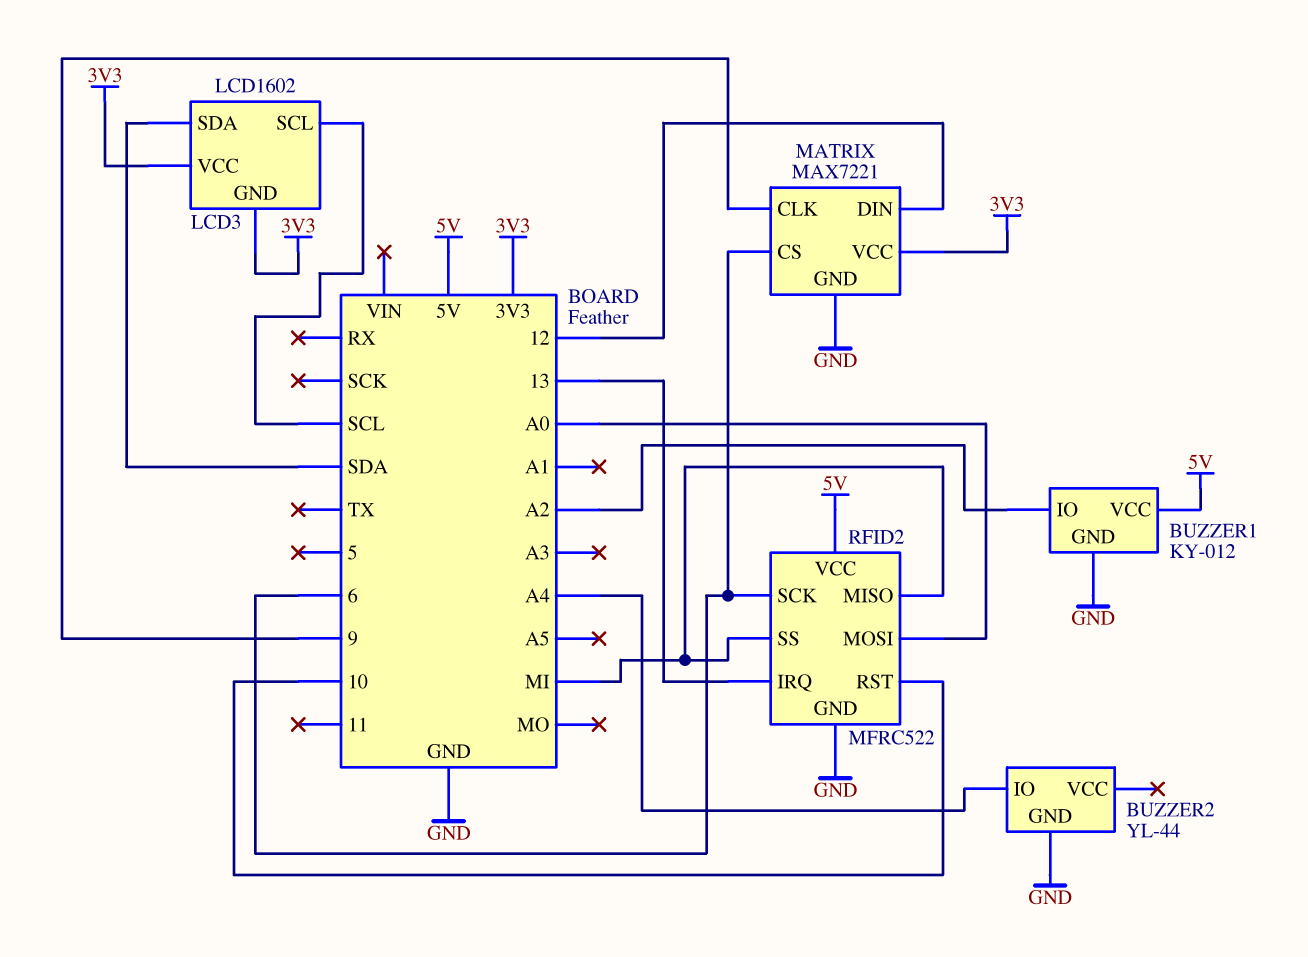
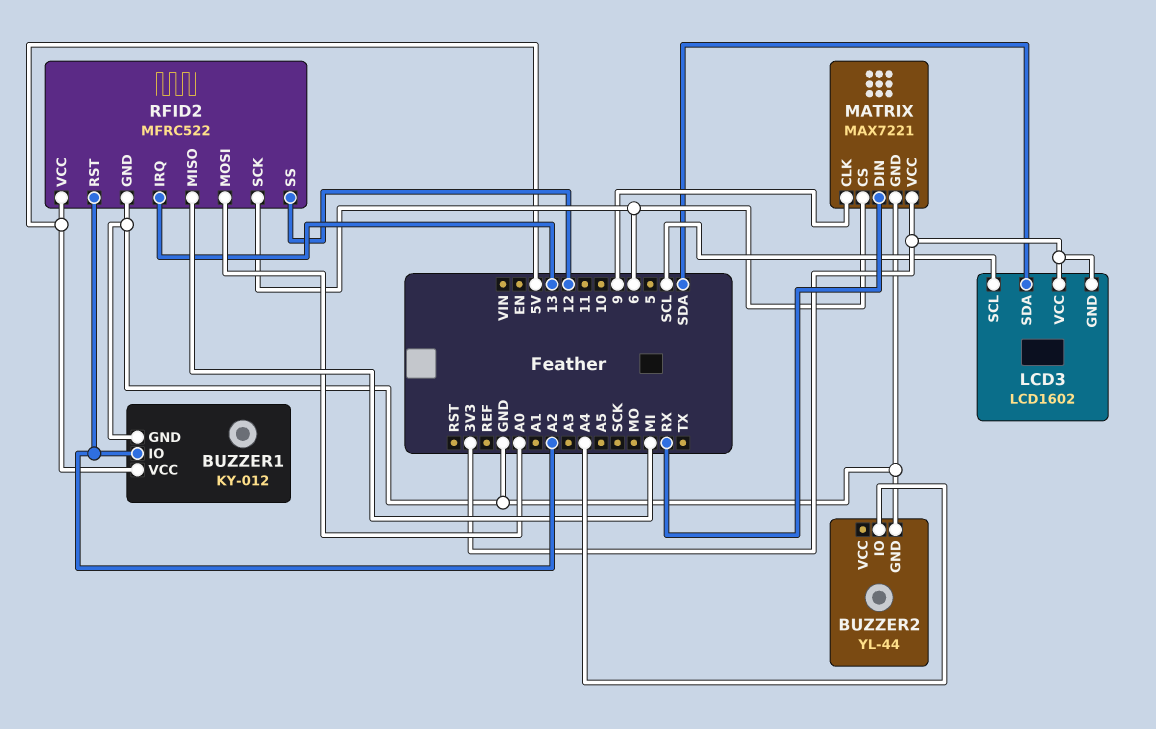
MATRIX pin DIN: 12 -> RX
RFID2 pin RST: 10 -> A2
RFID2 pin SS: MI -> 12

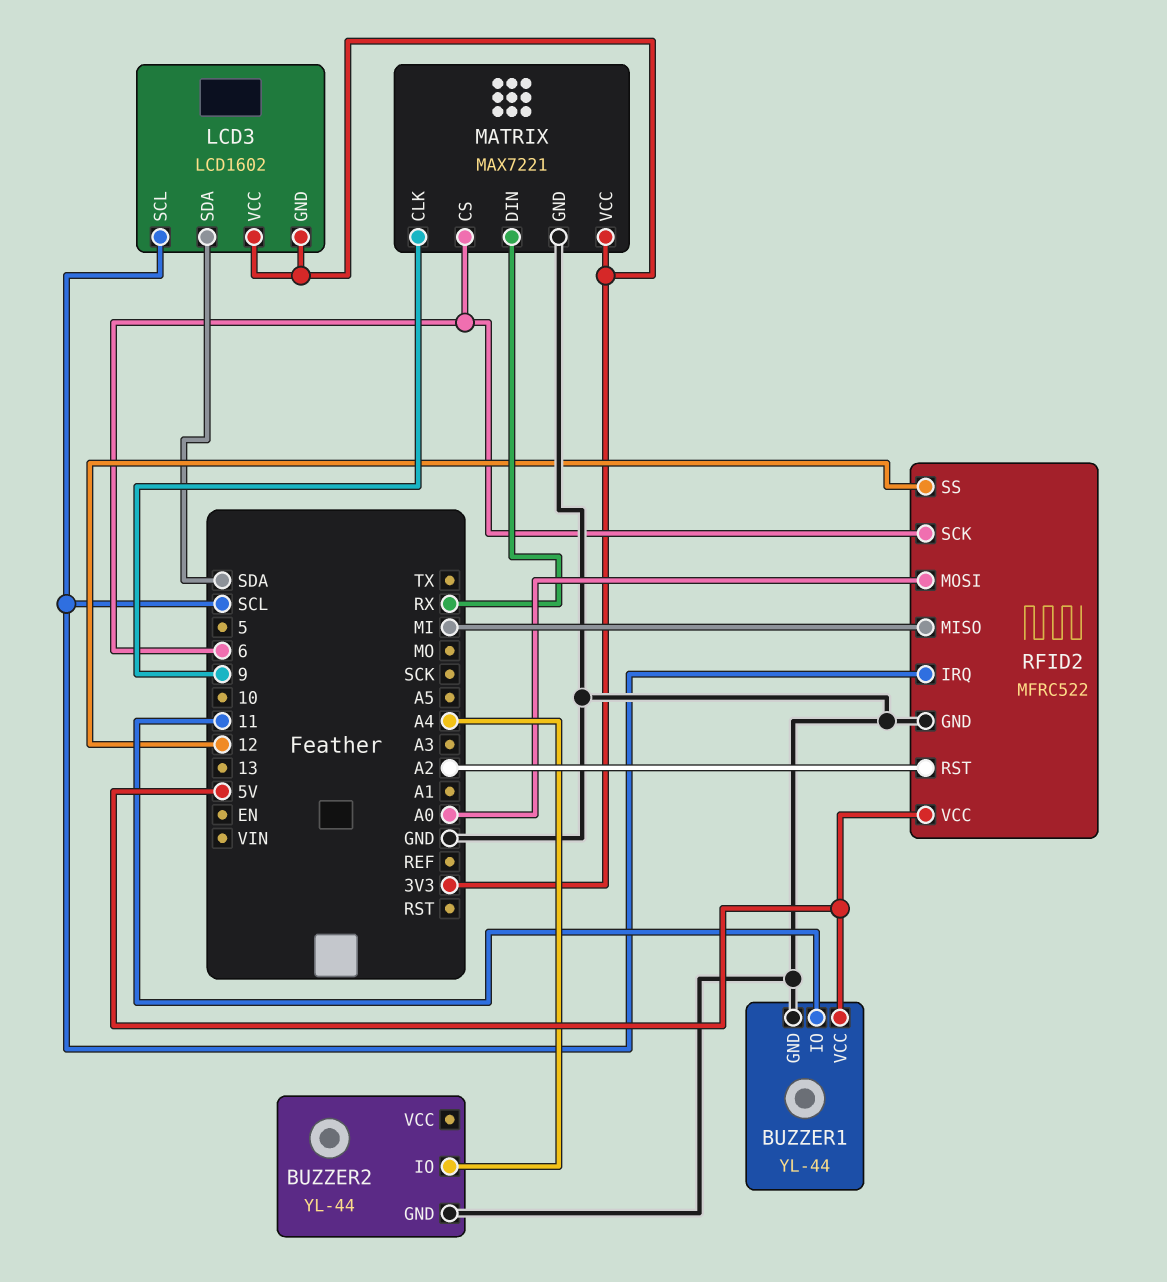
BUZZER1: KY-012 -> YL-44
BUZZER1 pin IO: A2 -> 11
RFID2 pin IRQ: 13 -> SCL

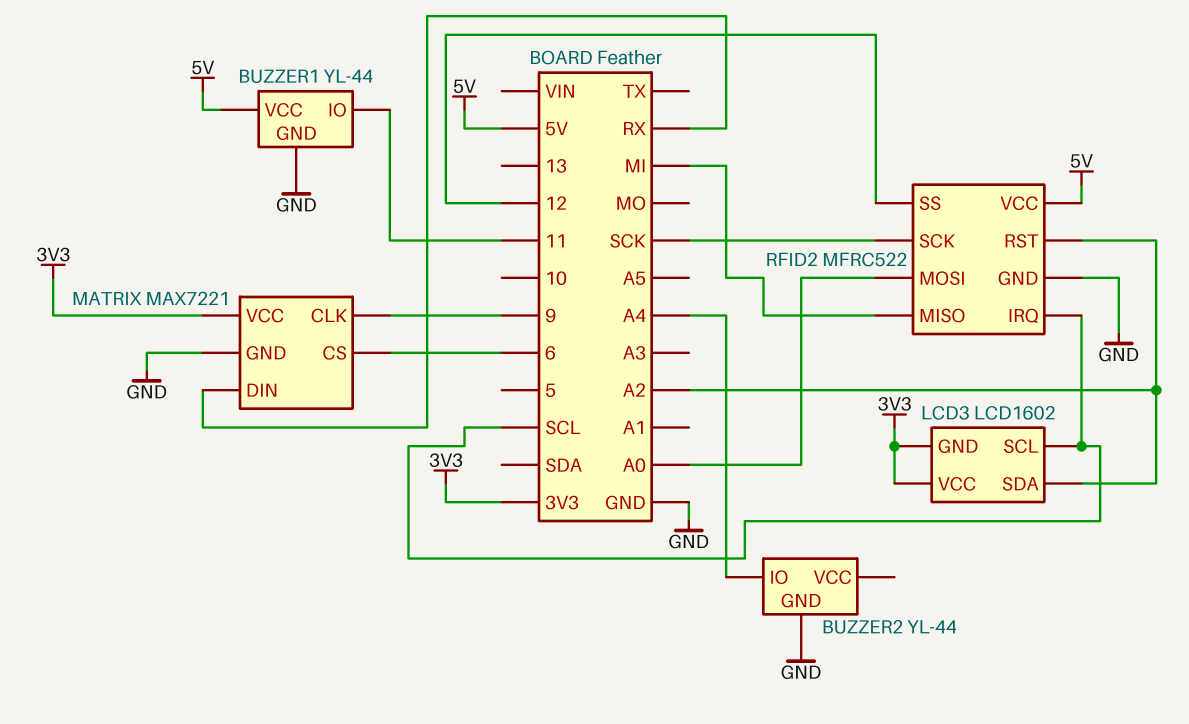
LCD3 pin SDA: SDA -> A2
RFID2 pin SCK: 6 -> SCK

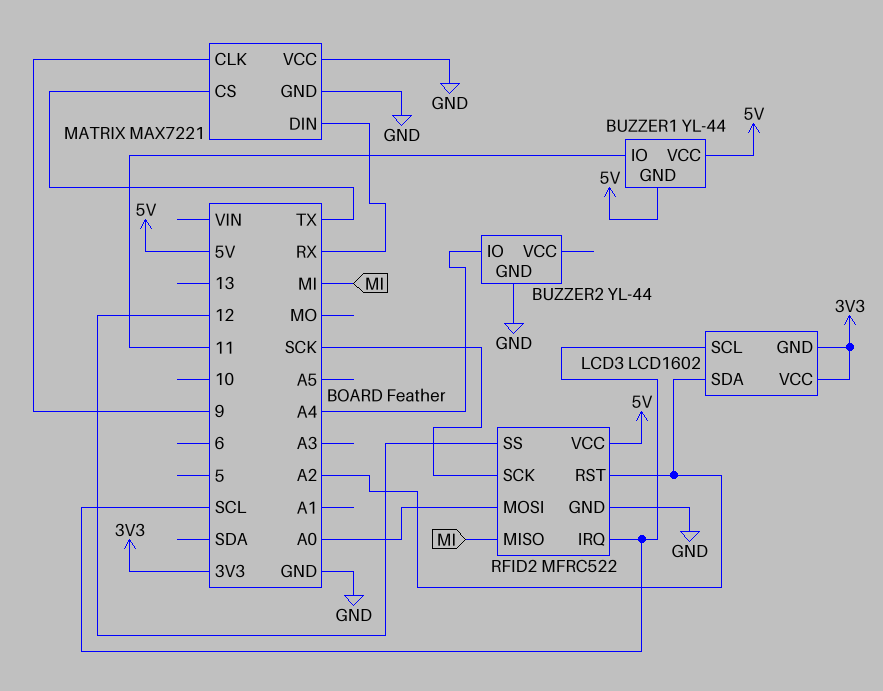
BUZZER1 pin GND: GND -> 5V
MATRIX pin CS: 6 -> TX
MATRIX pin VCC: 3V3 -> GND

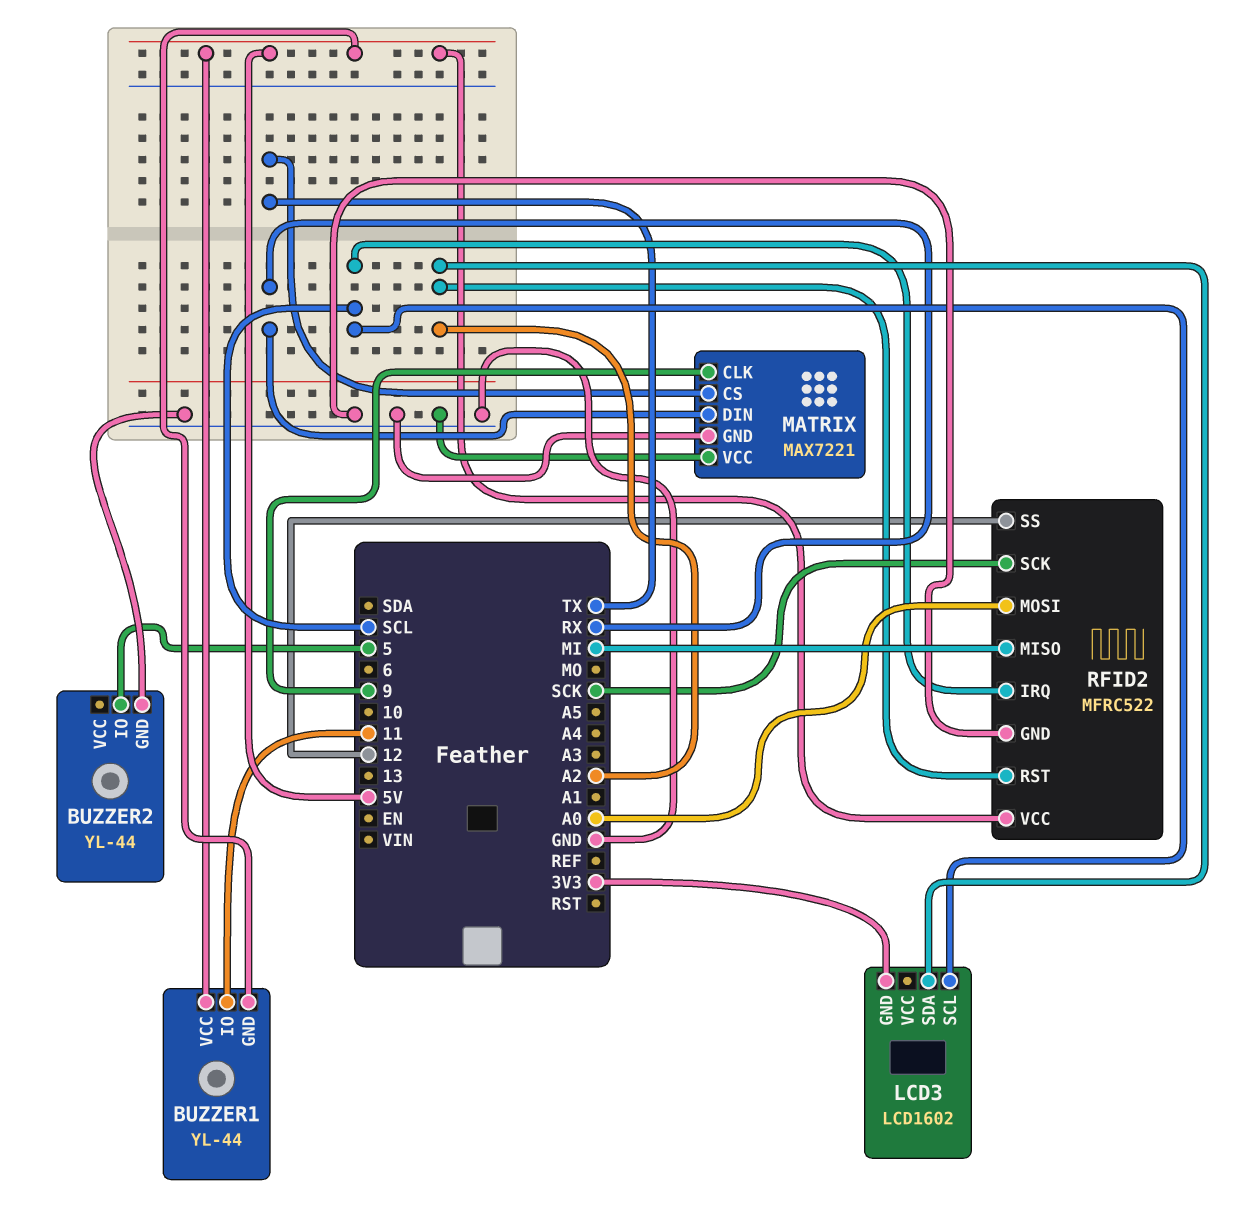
BUZZER2 pin IO: A4 -> 5
LCD3 pin VCC: 3V3 -> none

